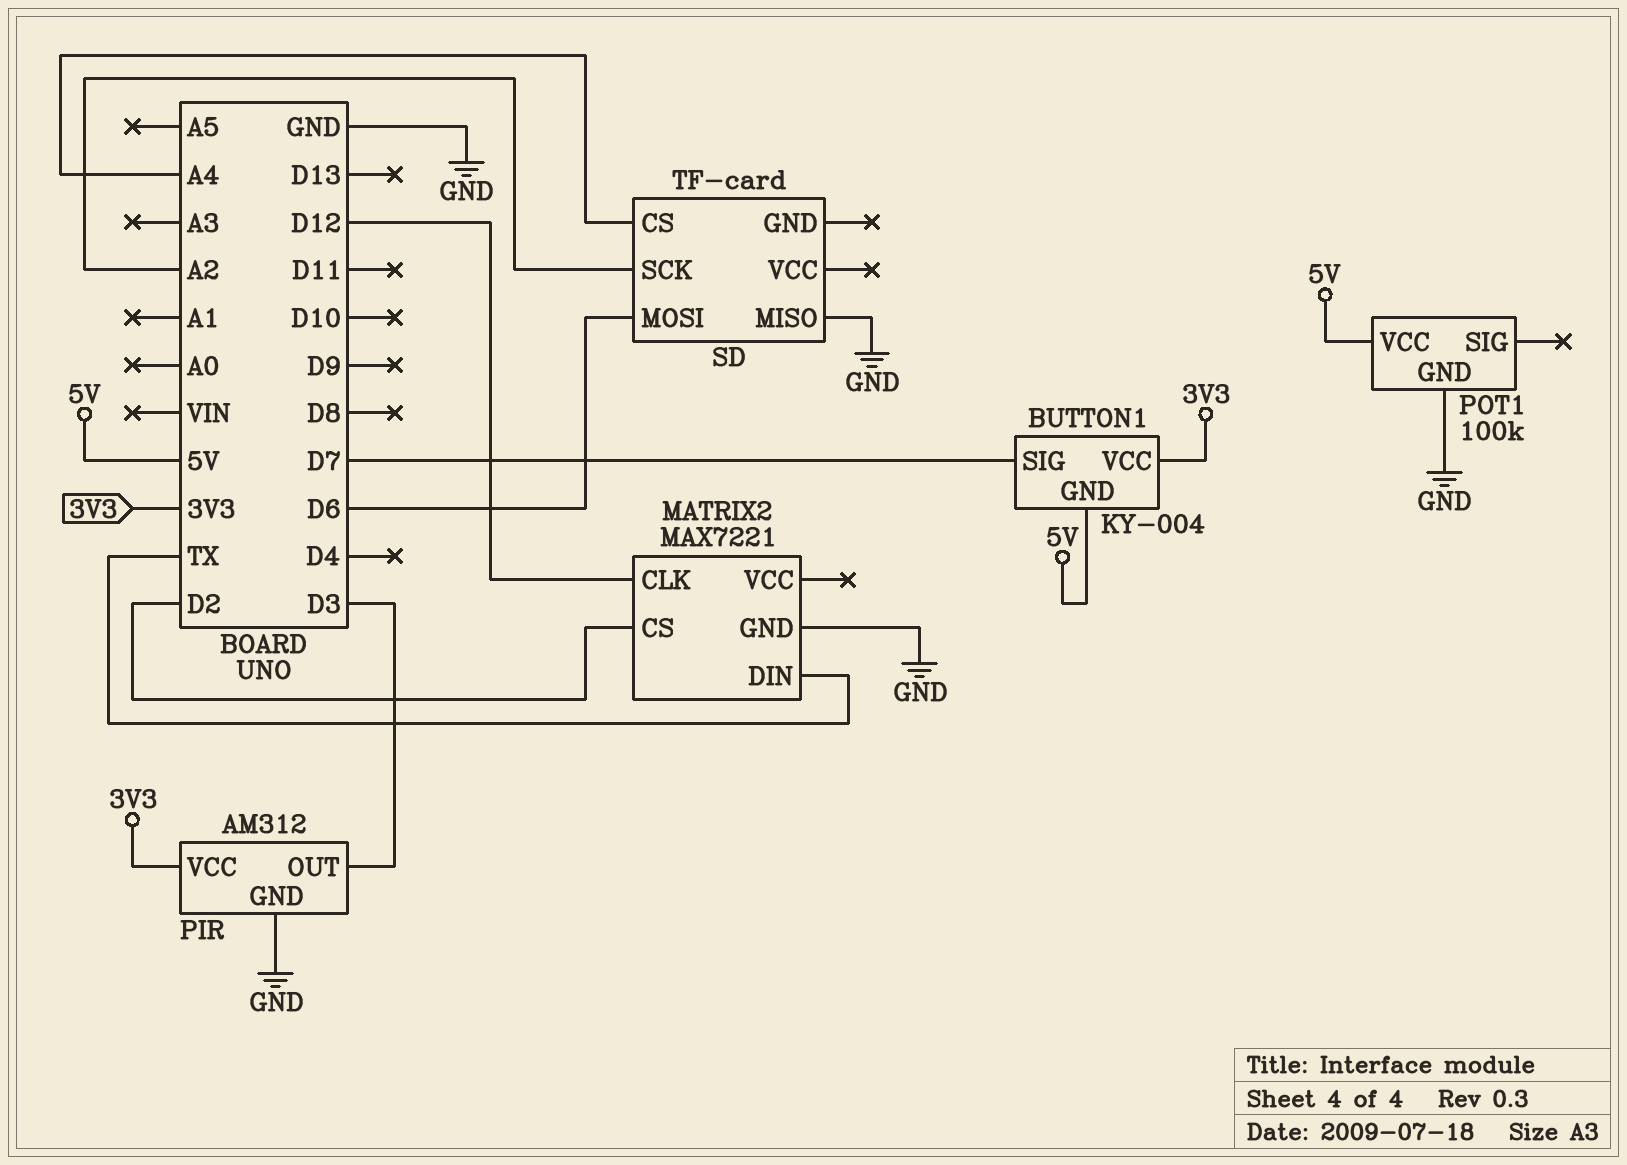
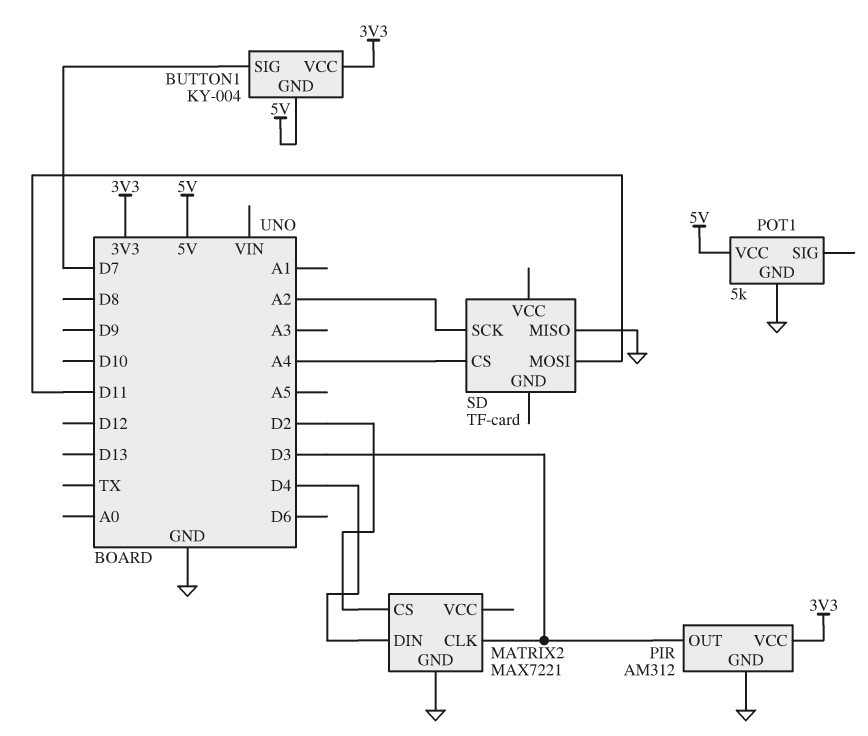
MATRIX2 pin CLK: D12 -> D3
MATRIX2 pin DIN: TX -> D4
POT1: 100k -> 5k
SD pin MOSI: D6 -> D11

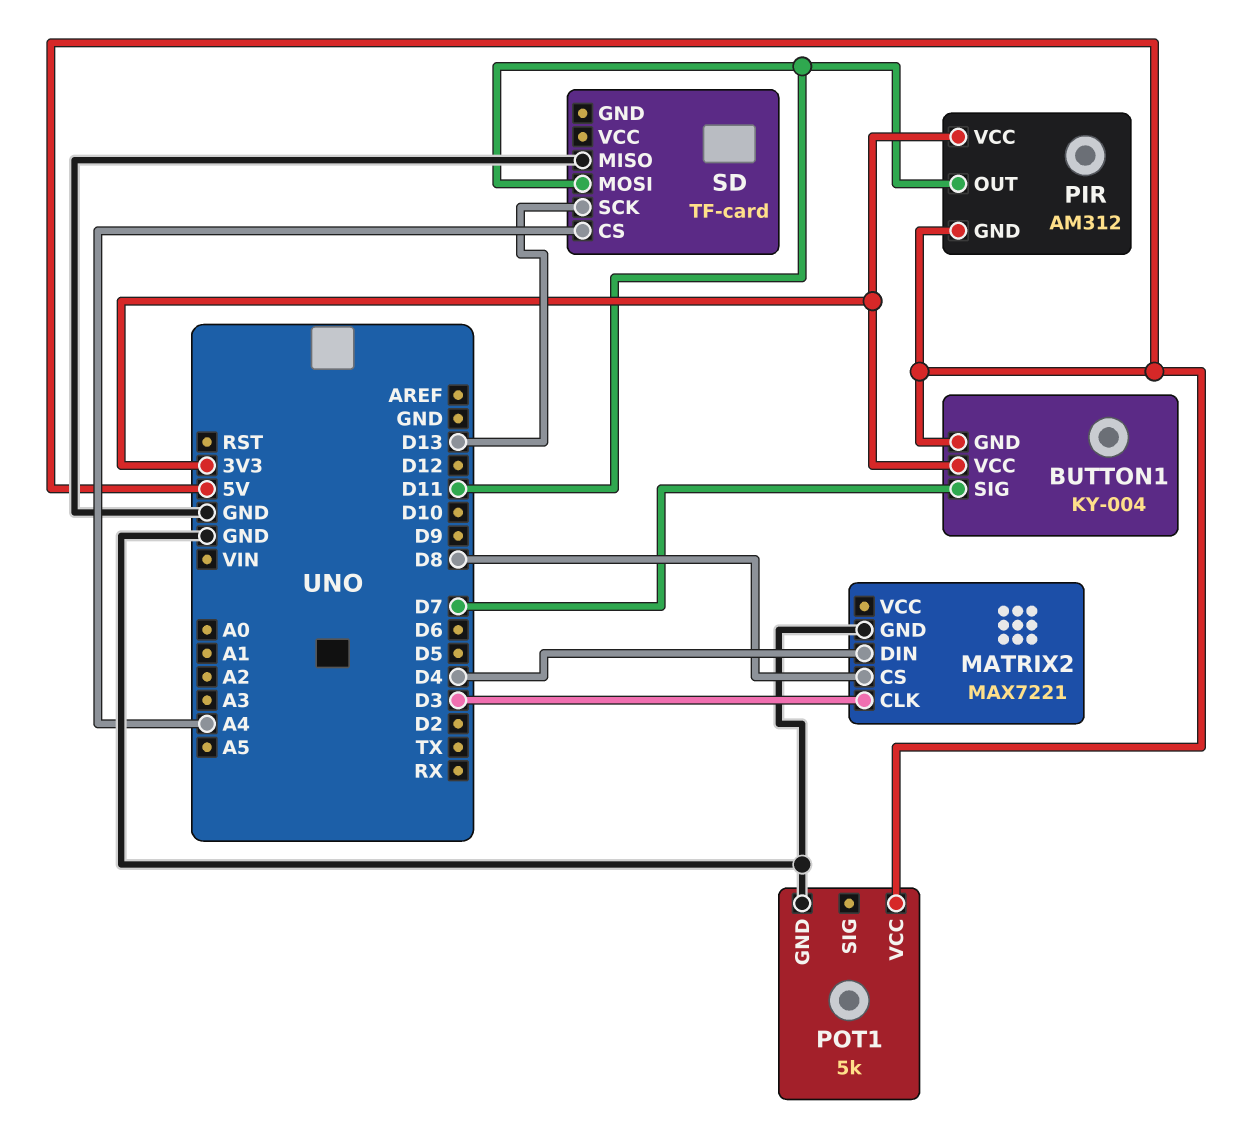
MATRIX2 pin CS: D2 -> D8
PIR pin GND: GND -> 5V
PIR pin OUT: D3 -> D11
SD pin SCK: A2 -> D13

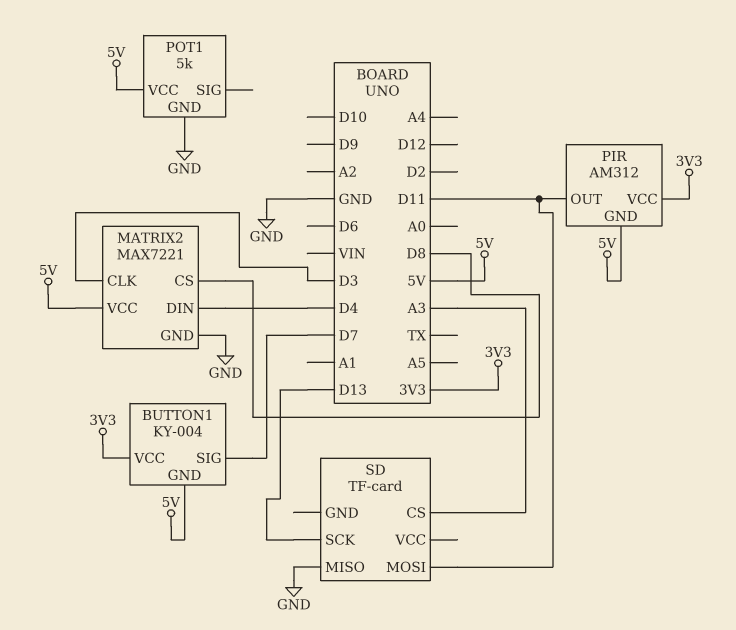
MATRIX2 pin VCC: none -> 5V
SD pin CS: A4 -> A3

